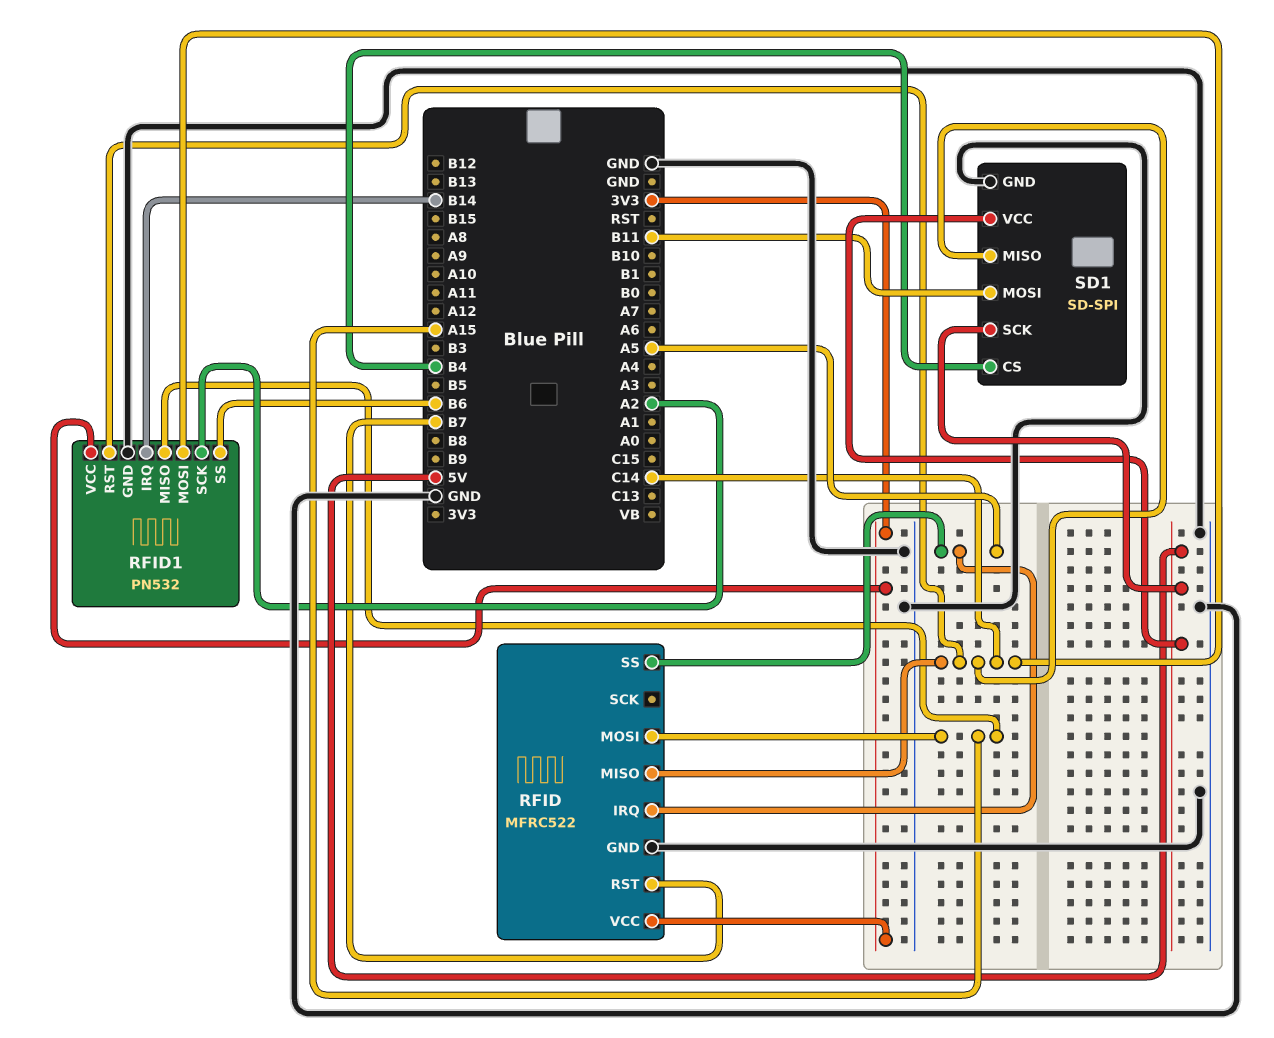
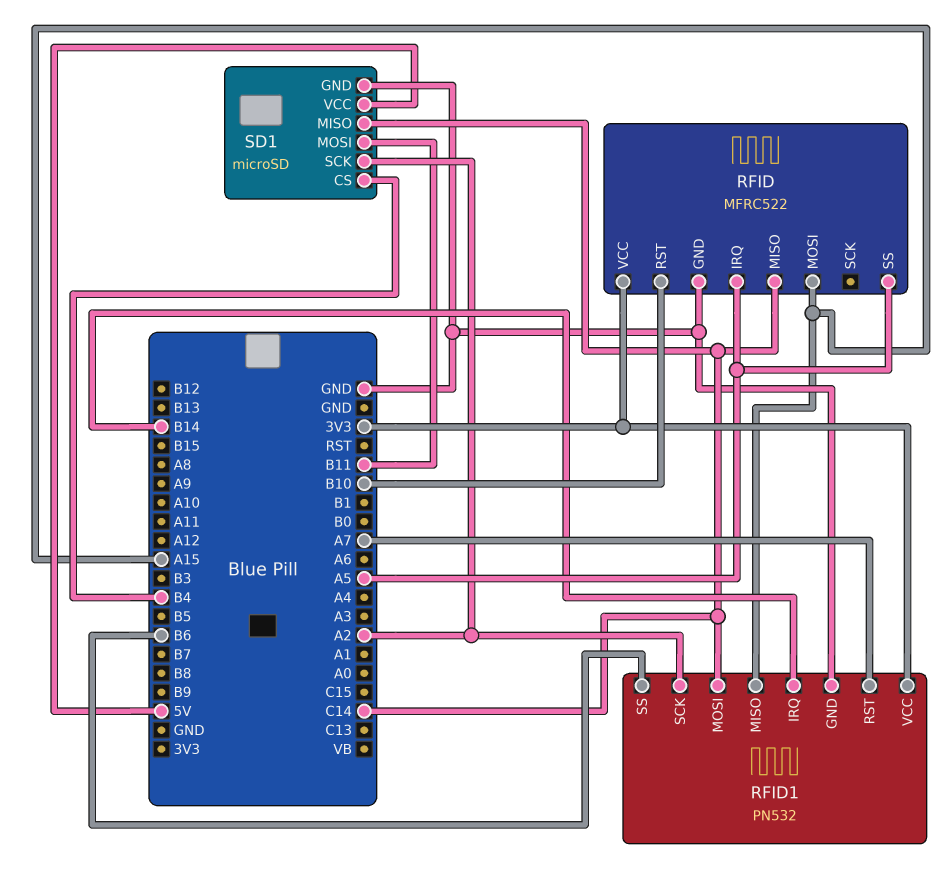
RFID pin RST: B7 -> B10
RFID1 pin RST: C14 -> A7
SD1: SD-SPI -> microSD
SD1 pin SCK: 5V -> A2

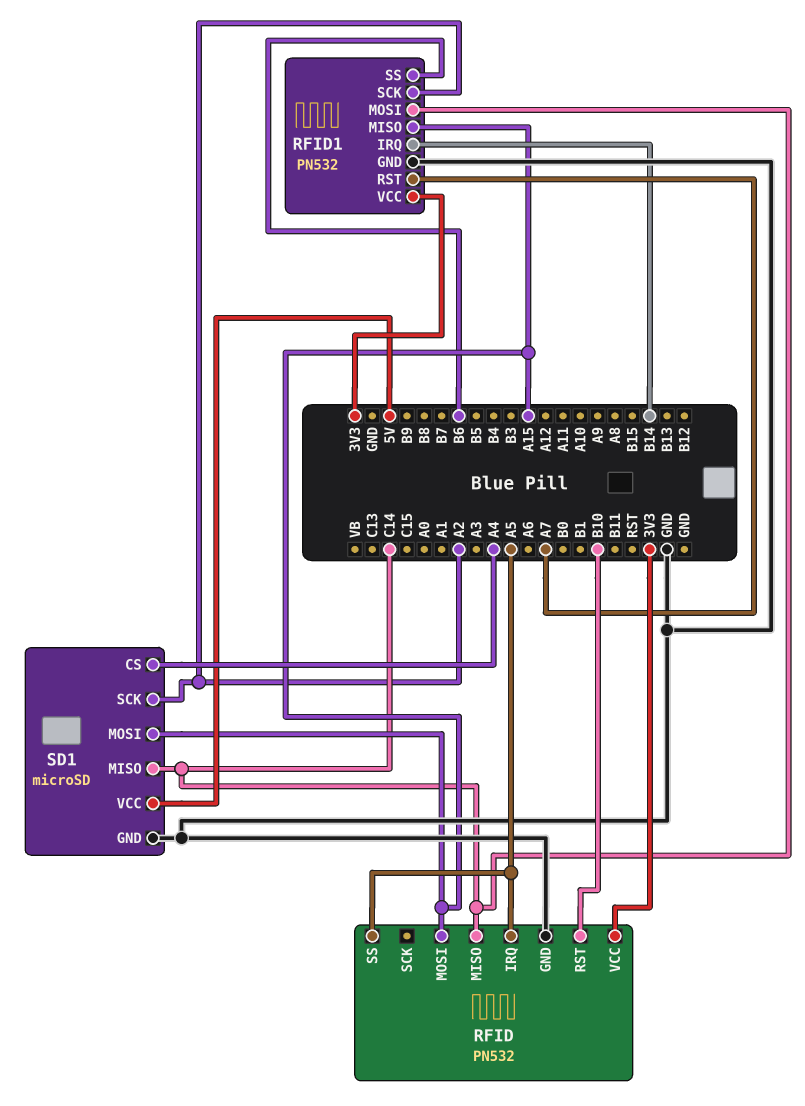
RFID: MFRC522 -> PN532
SD1 pin CS: B4 -> A4
SD1 pin MOSI: B11 -> A15

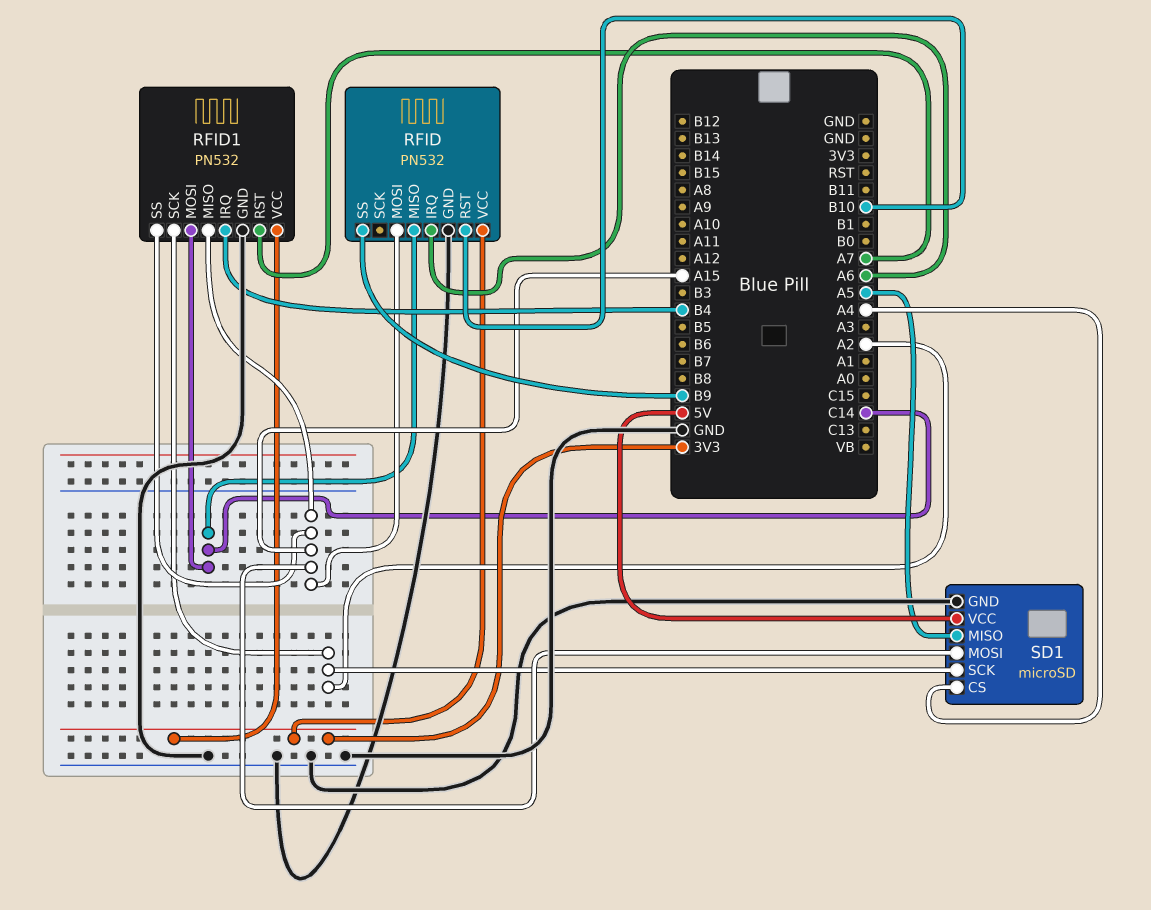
RFID pin IRQ: A5 -> A6
RFID pin SS: A5 -> B9
RFID1 pin IRQ: B14 -> B4
RFID1 pin SS: B6 -> A15
SD1 pin MISO: C14 -> A5

